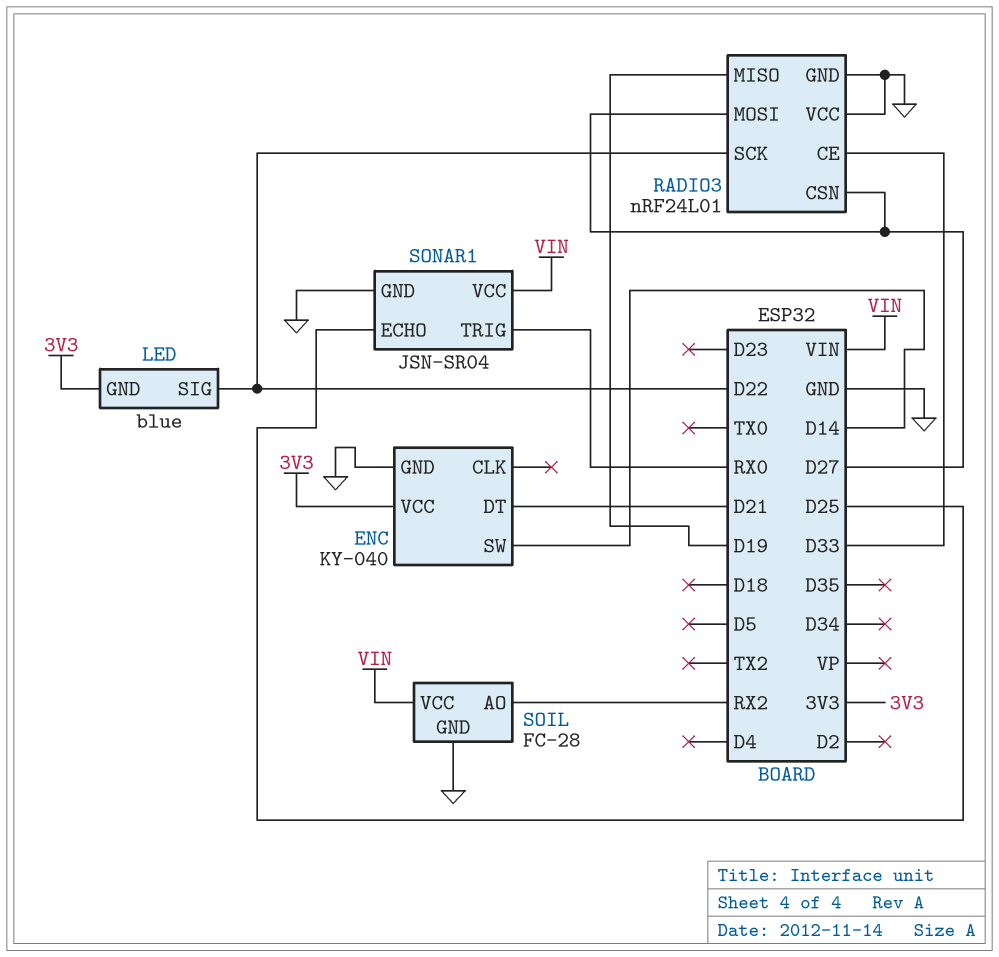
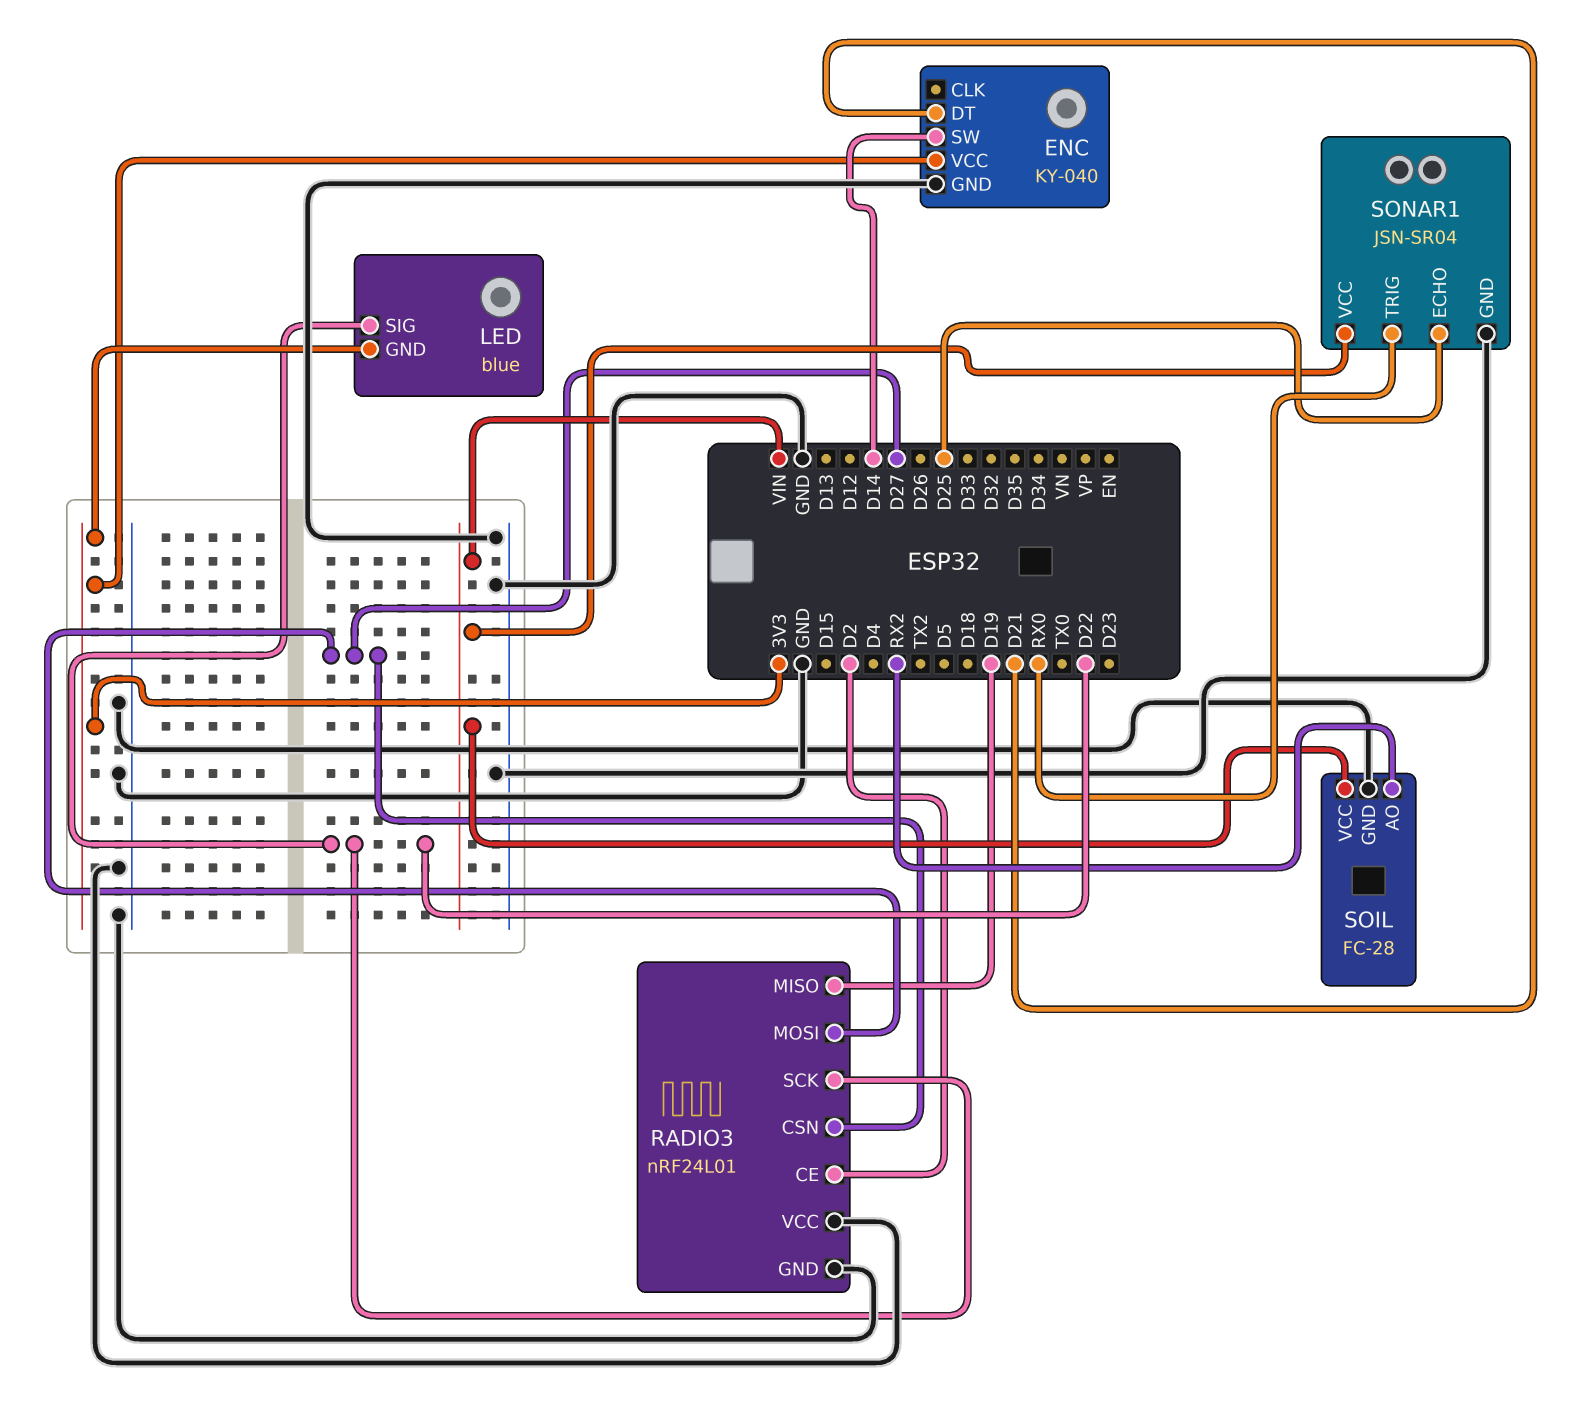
RADIO3 pin CE: D33 -> D2

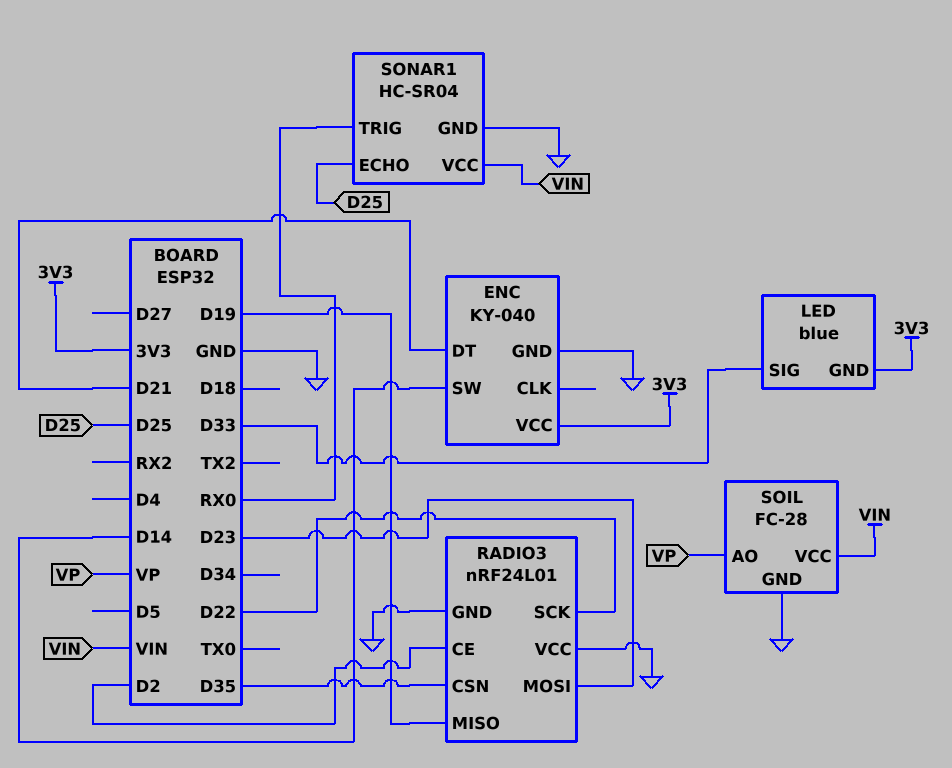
LED pin SIG: D22 -> D33
RADIO3 pin CSN: D27 -> D35
RADIO3 pin MOSI: D27 -> D23
SOIL pin AO: RX2 -> VP
SONAR1: JSN-SR04 -> HC-SR04

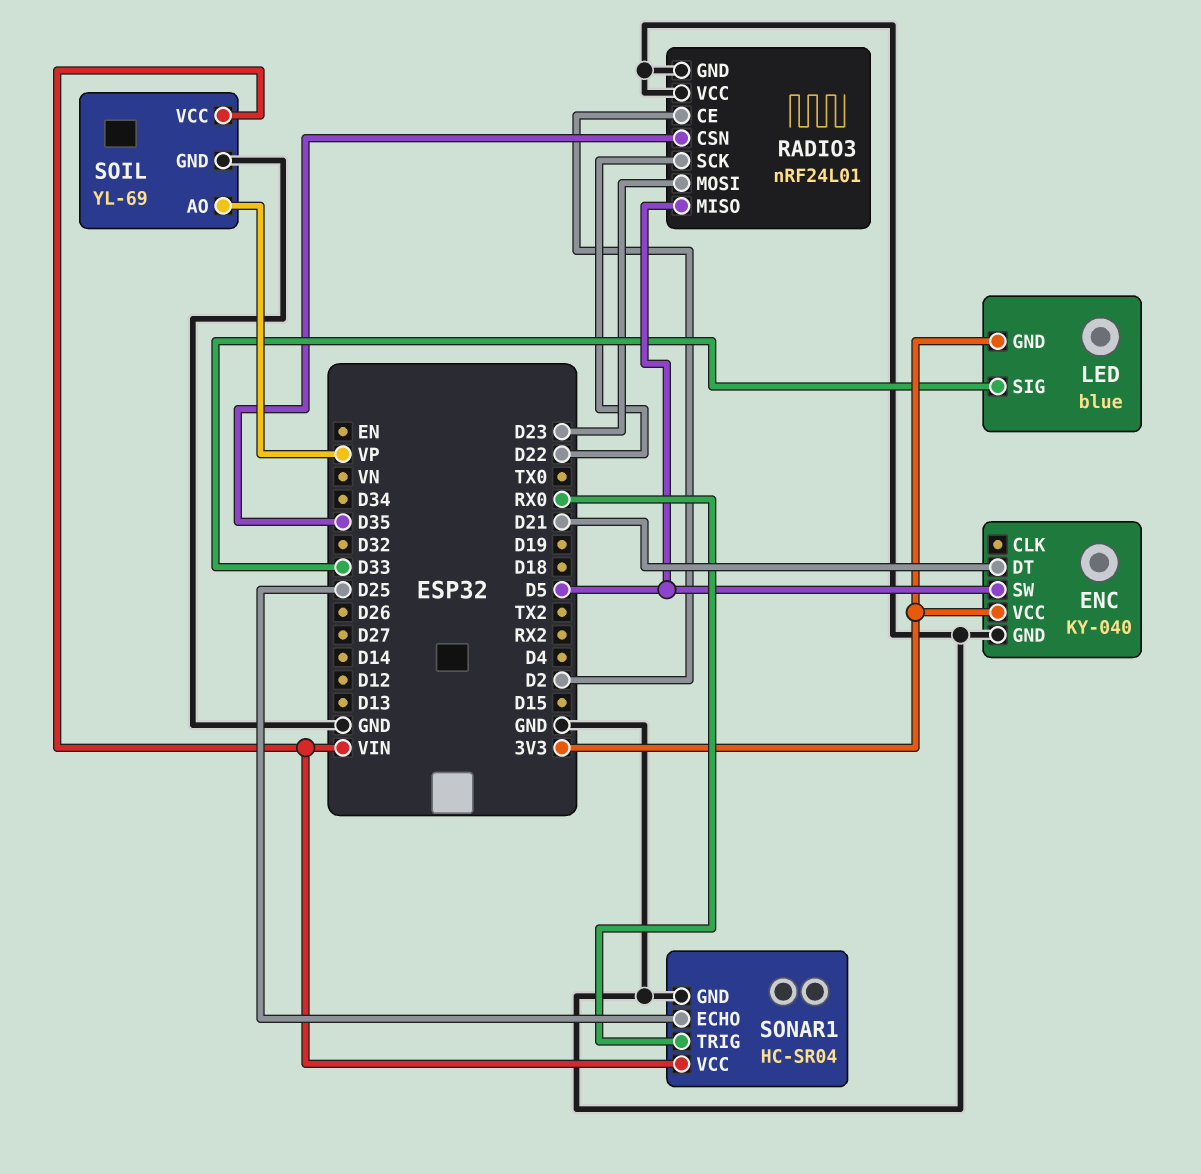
ENC pin SW: D14 -> D5
RADIO3 pin MISO: D19 -> D5
SOIL: FC-28 -> YL-69

